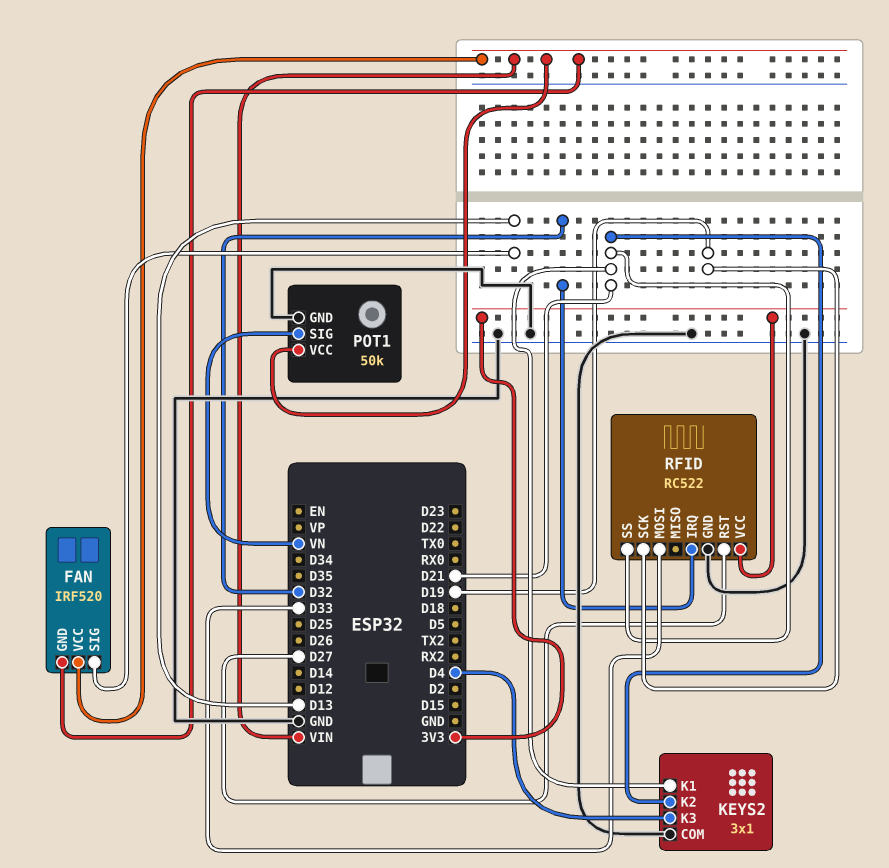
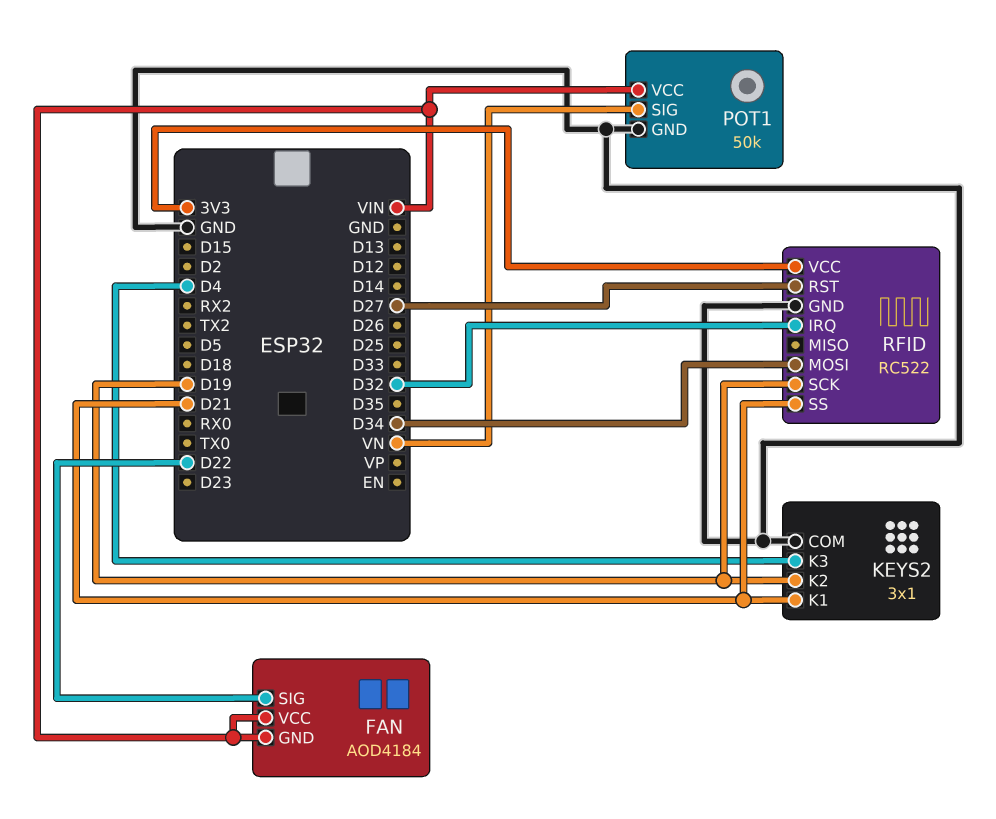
FAN: IRF520 -> AOD4184
FAN pin SIG: D13 -> D22
KEYS2 pin K2: D21 -> D19
RFID pin MOSI: D33 -> D34

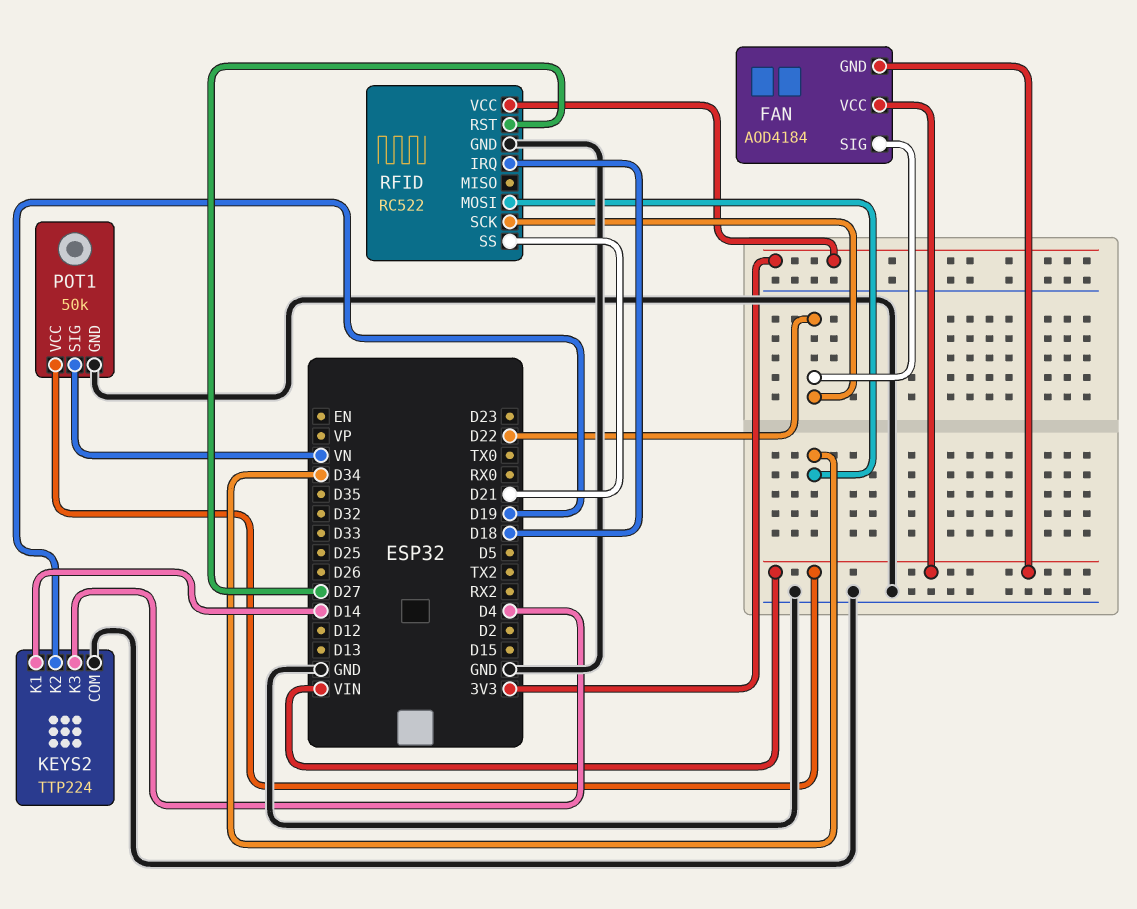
KEYS2: 3x1 -> TTP224
KEYS2 pin K1: D21 -> D14
RFID pin IRQ: D32 -> D18
RFID pin SCK: D19 -> D22

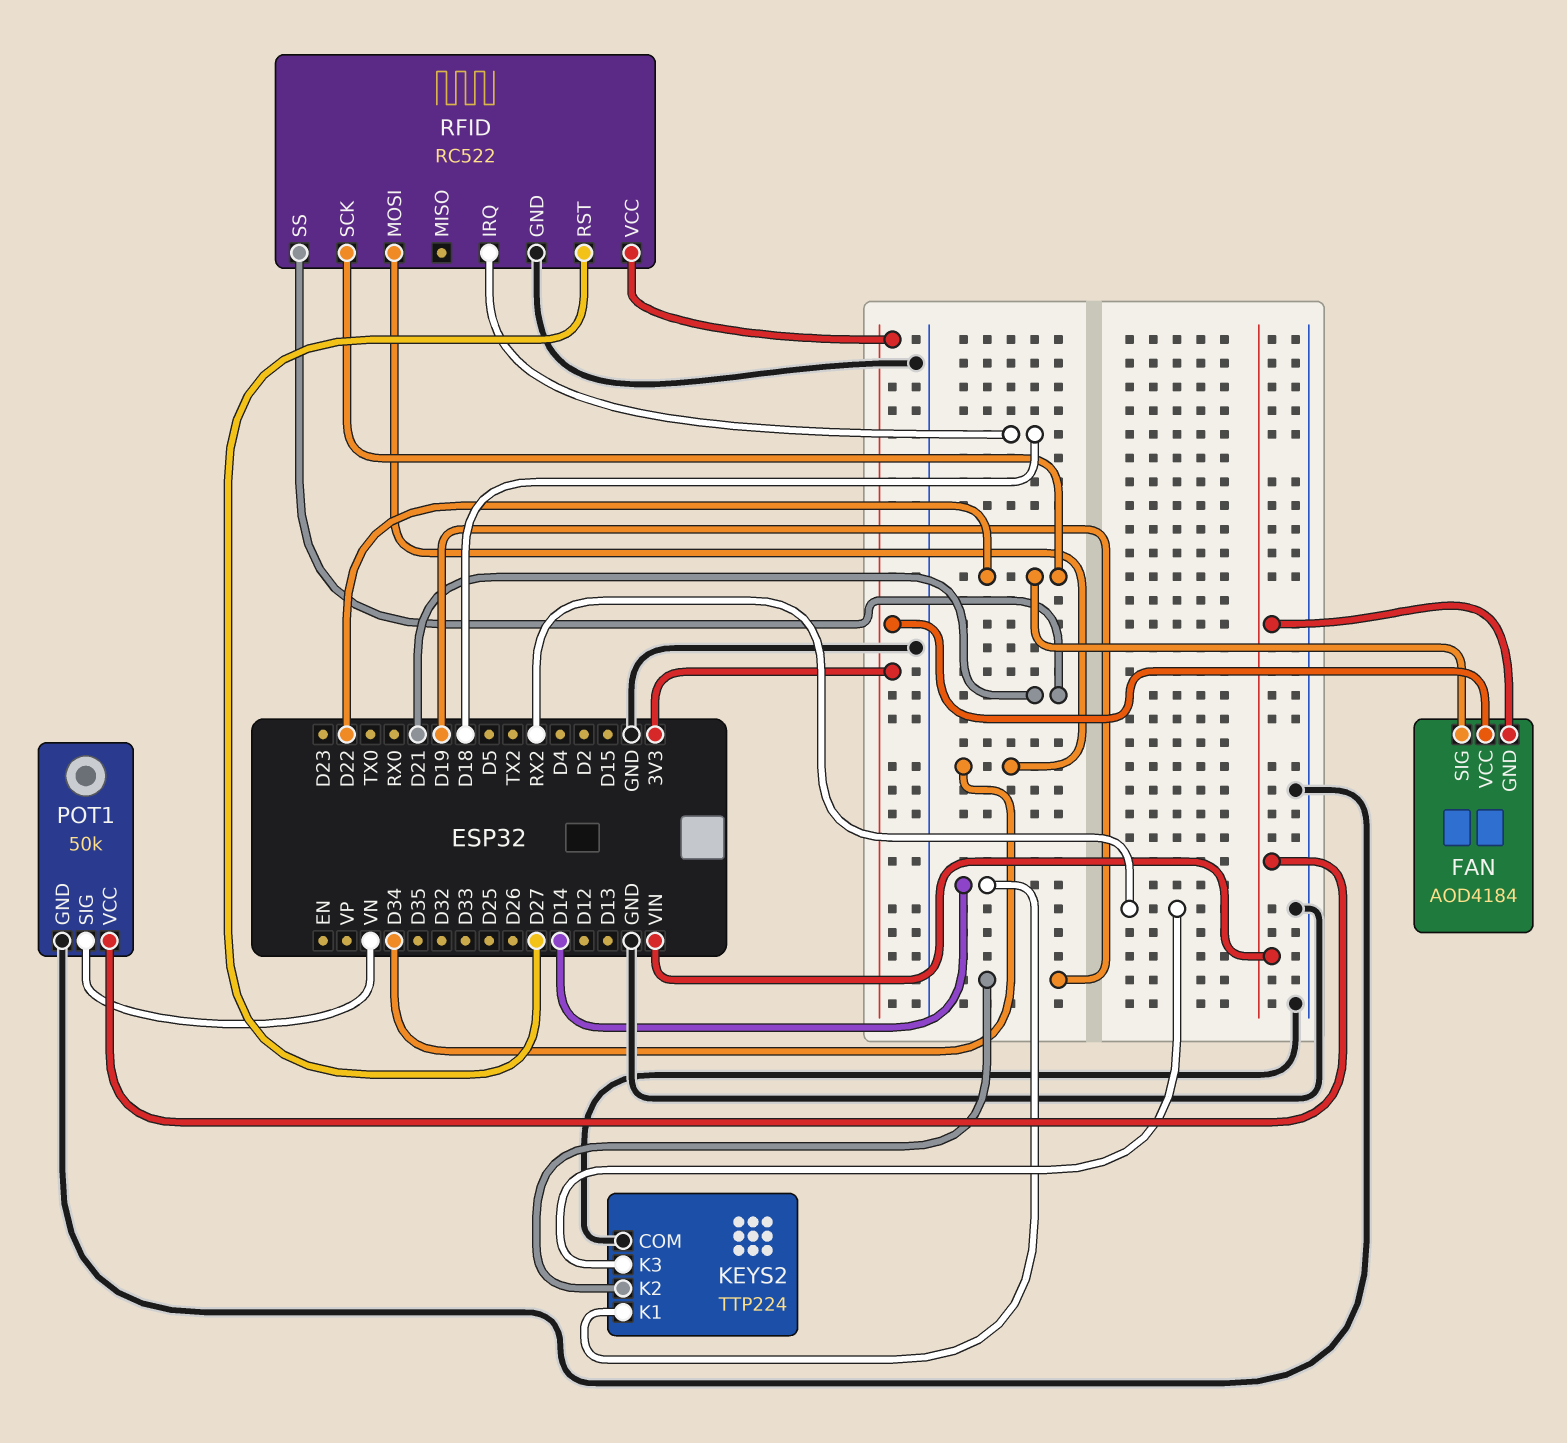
FAN pin VCC: VIN -> 3V3
KEYS2 pin K3: D4 -> RX2

